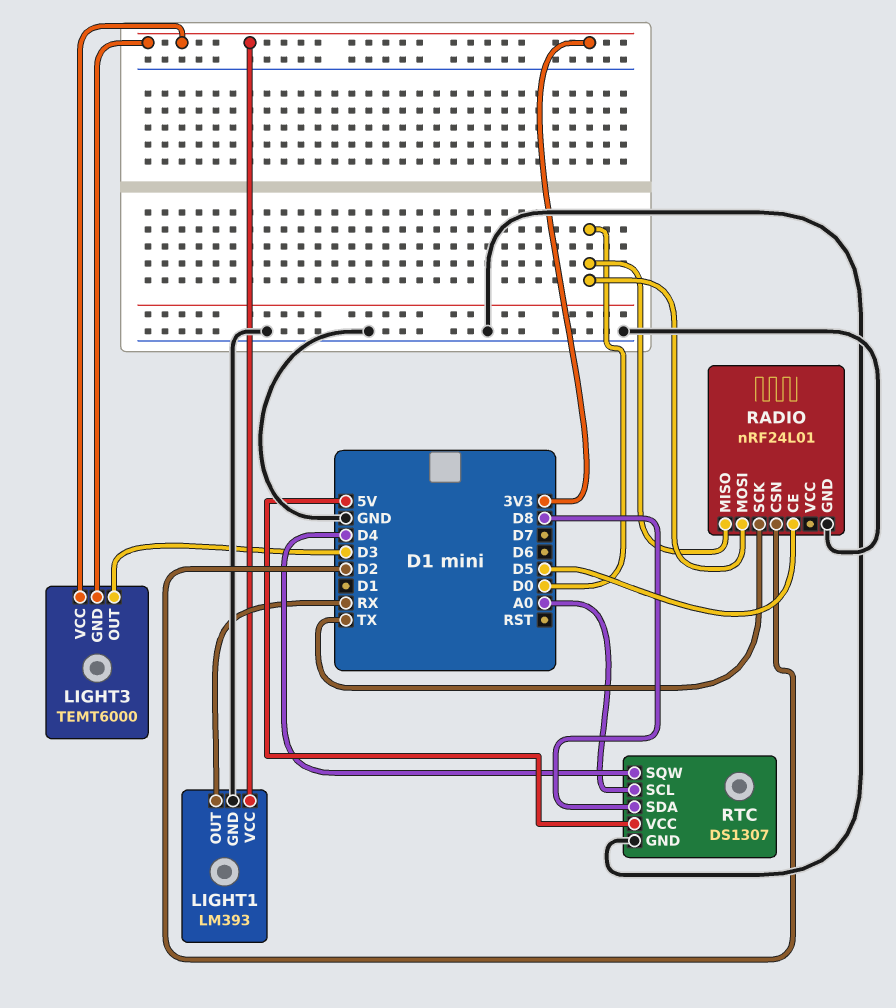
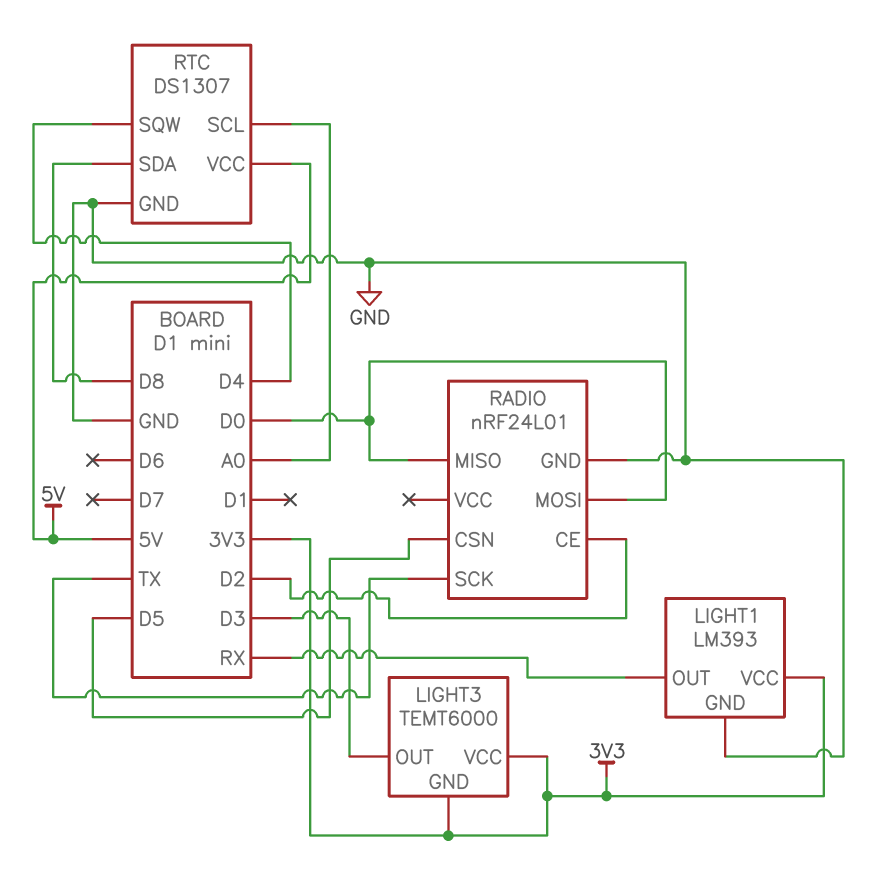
RADIO pin CE: D5 -> D2
RADIO pin CSN: D2 -> D5

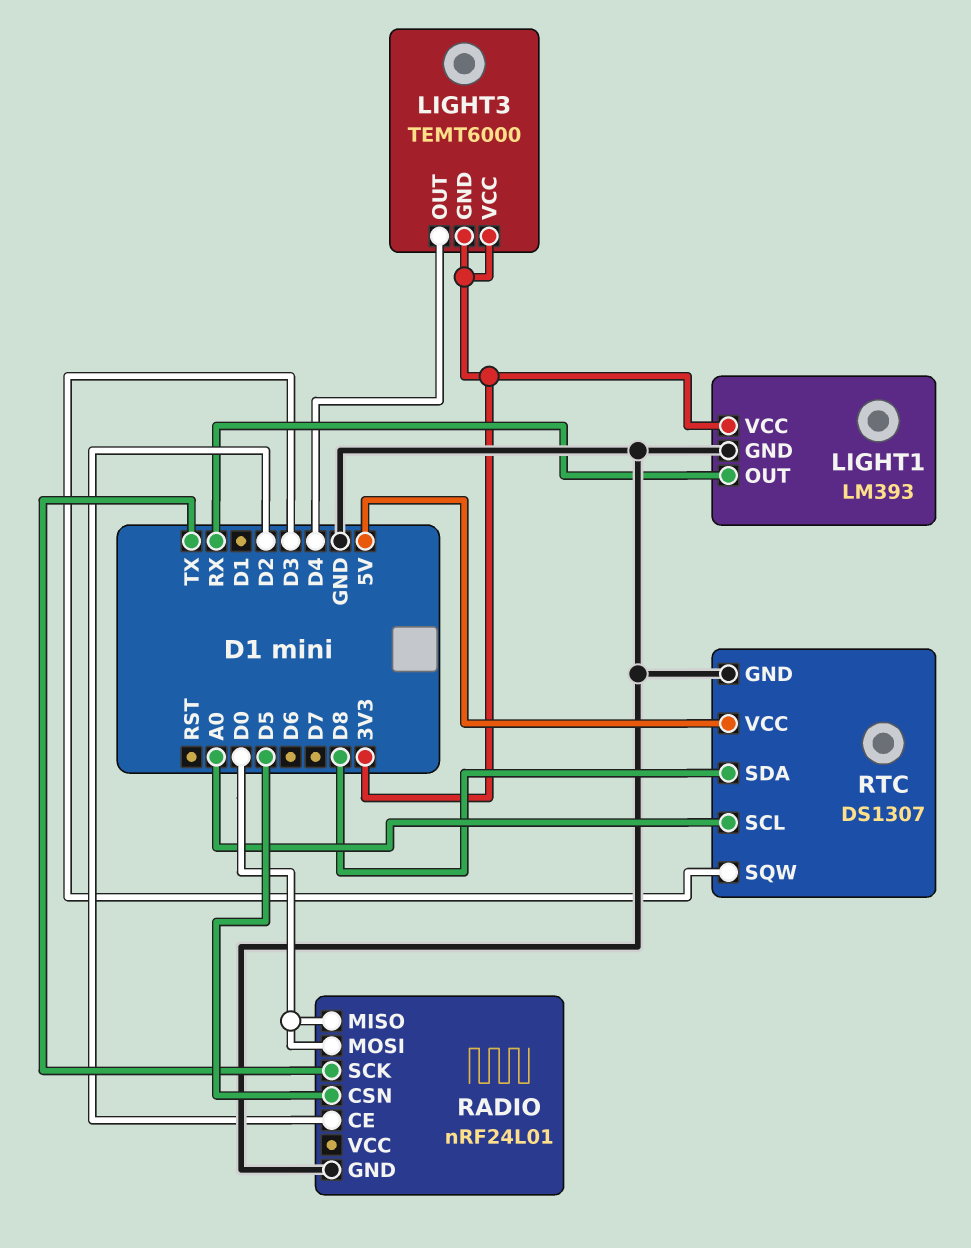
LIGHT3 pin OUT: D3 -> D4
RTC pin SQW: D4 -> D3

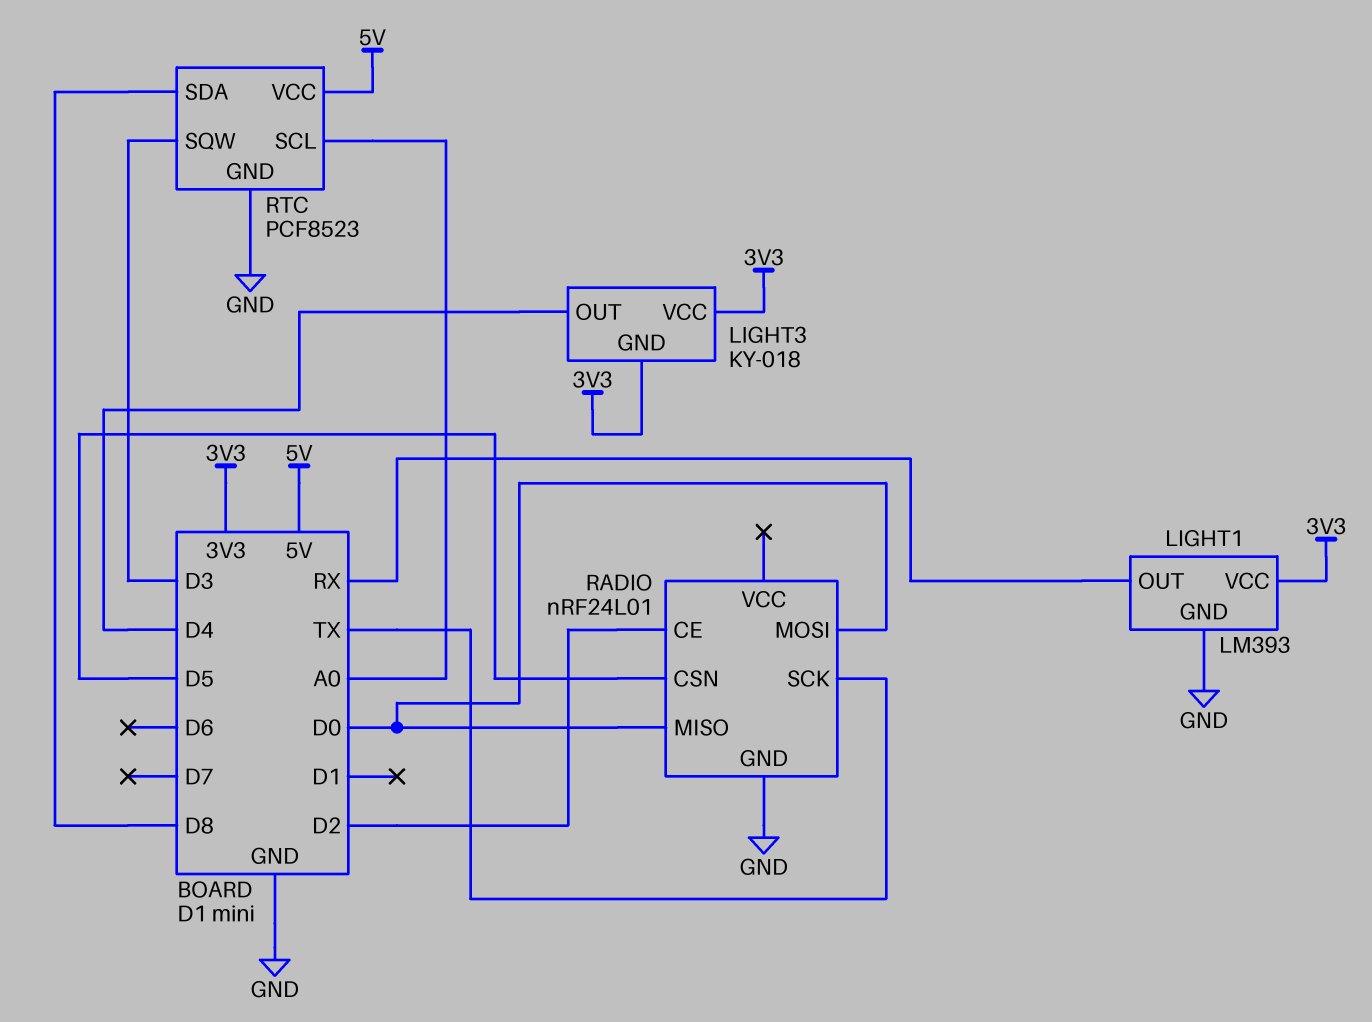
LIGHT3: TEMT6000 -> KY-018
RTC: DS1307 -> PCF8523

